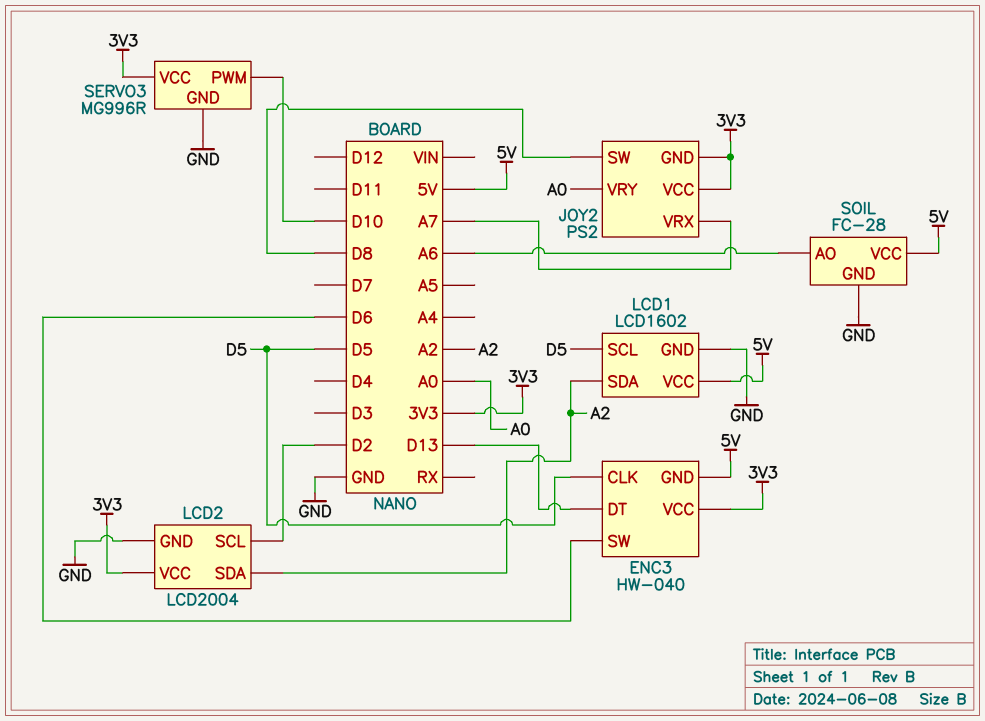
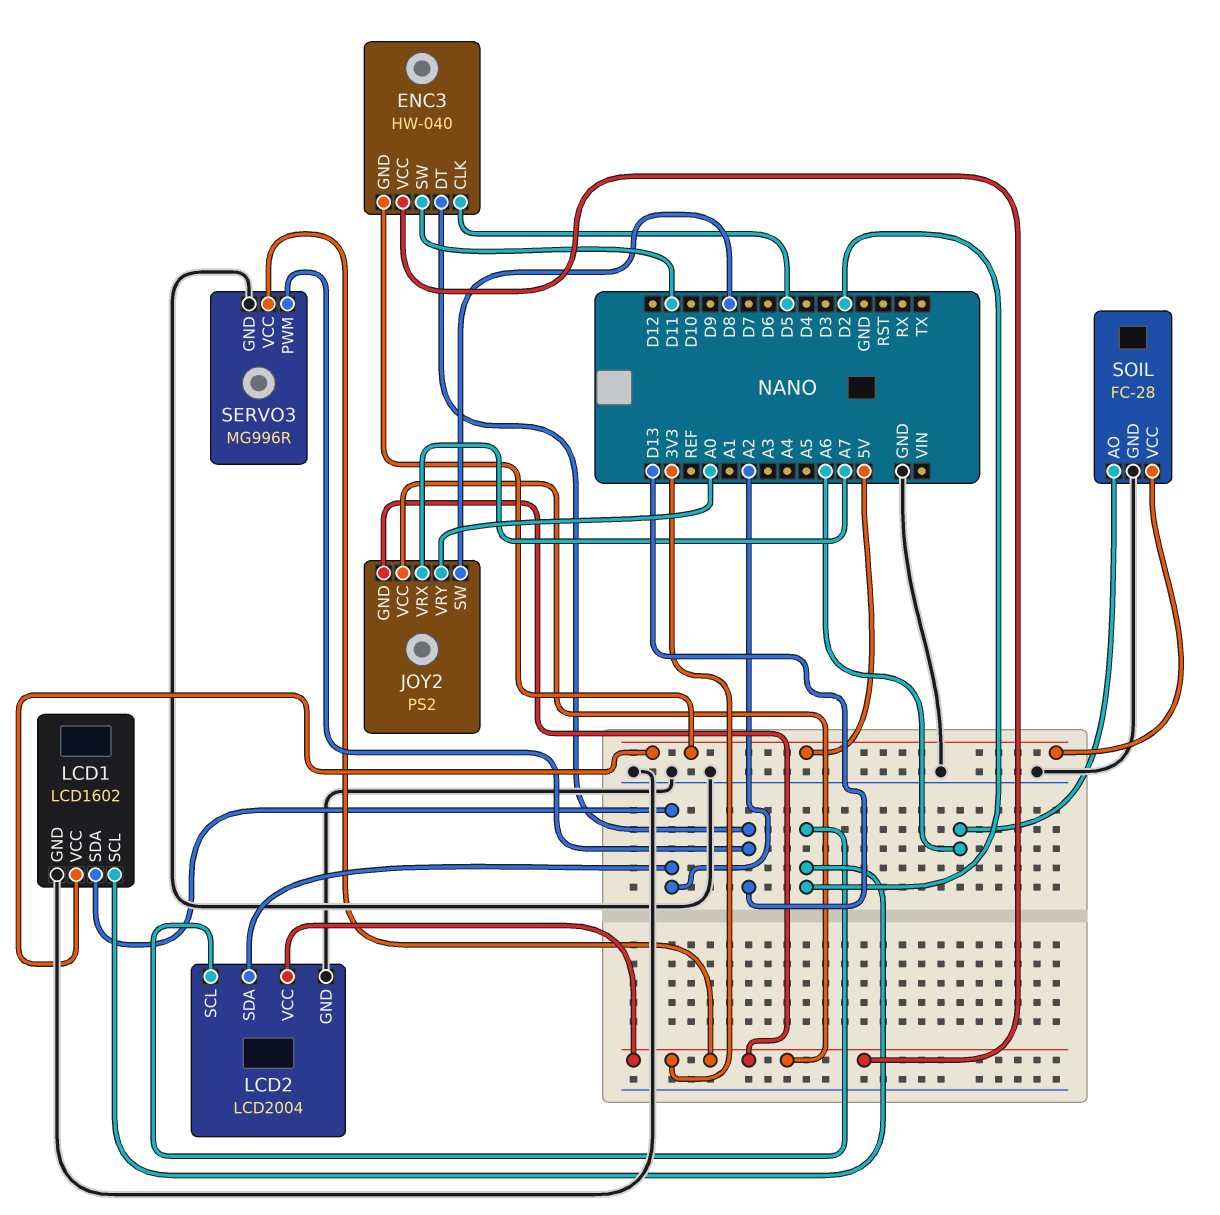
ENC3 pin SW: D6 -> D11
LCD1 pin SCL: D5 -> D2
SERVO3 pin PWM: D10 -> D13

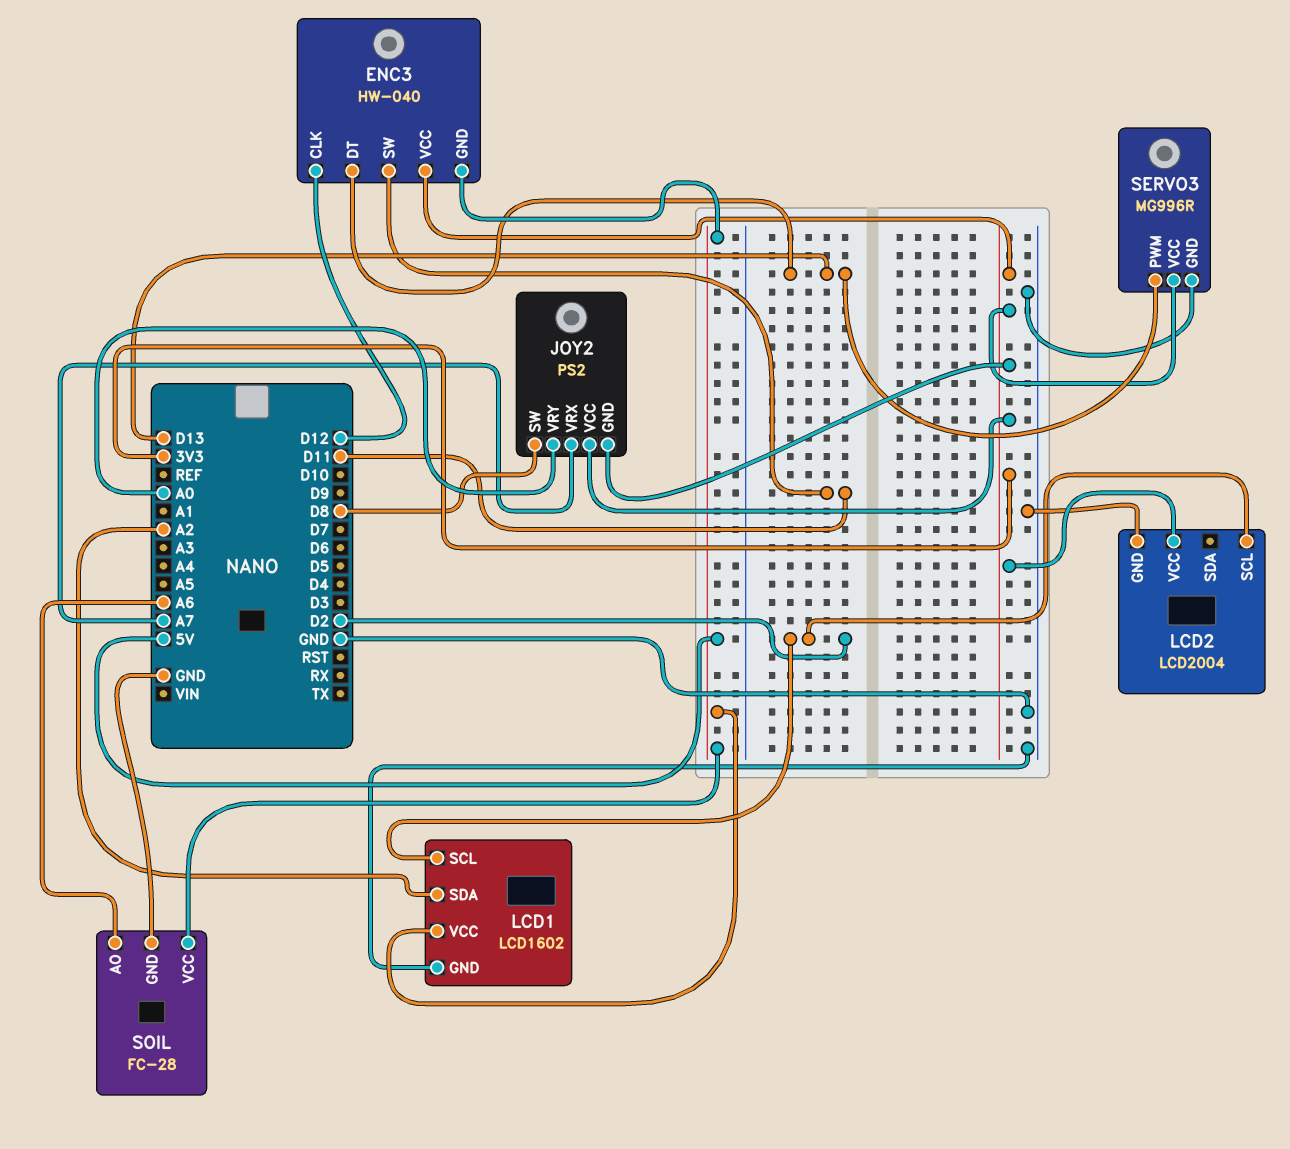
ENC3 pin CLK: D5 -> D12
LCD2 pin SDA: A2 -> none

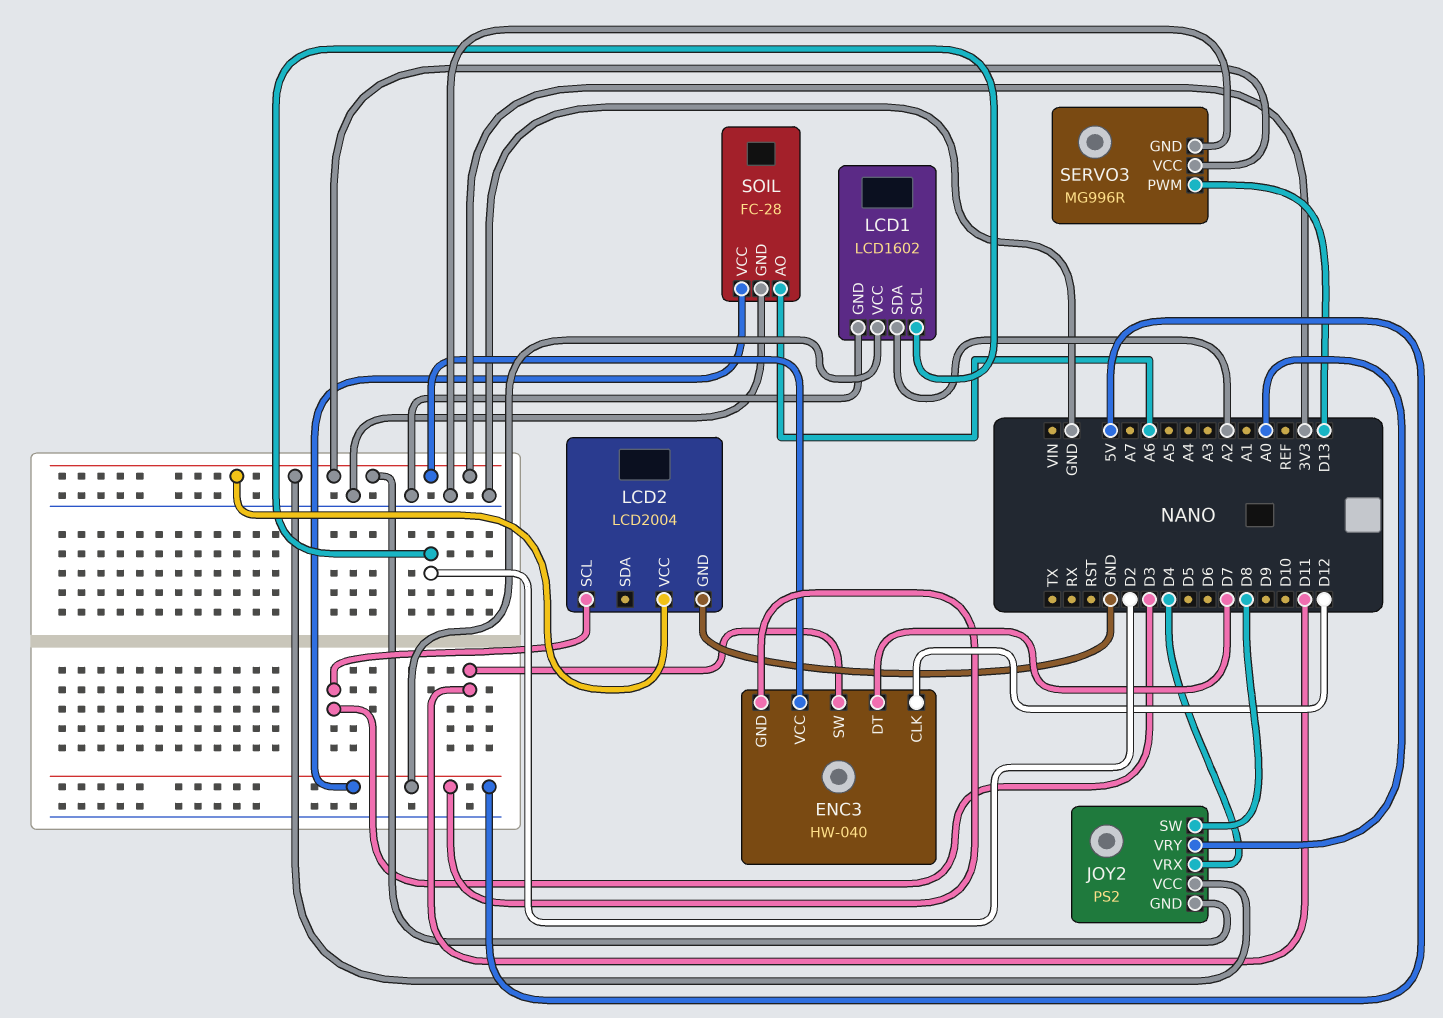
ENC3 pin DT: D13 -> D7
JOY2 pin VRX: A7 -> D4
LCD2 pin SCL: D2 -> D3

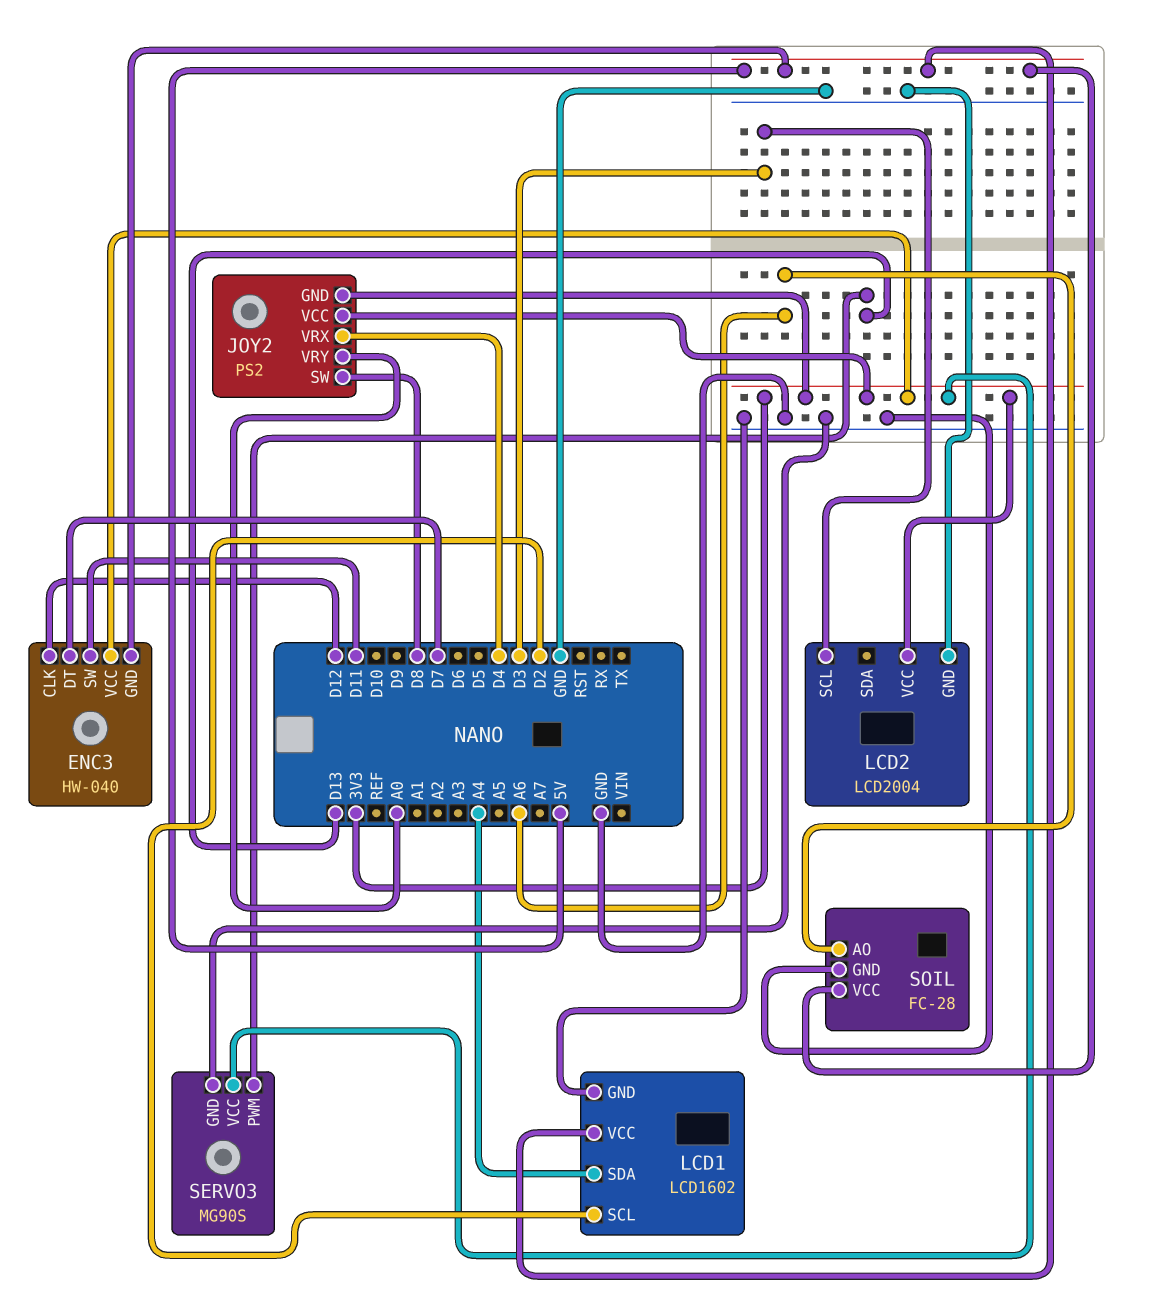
LCD1 pin SDA: A2 -> A4
SERVO3: MG996R -> MG90S

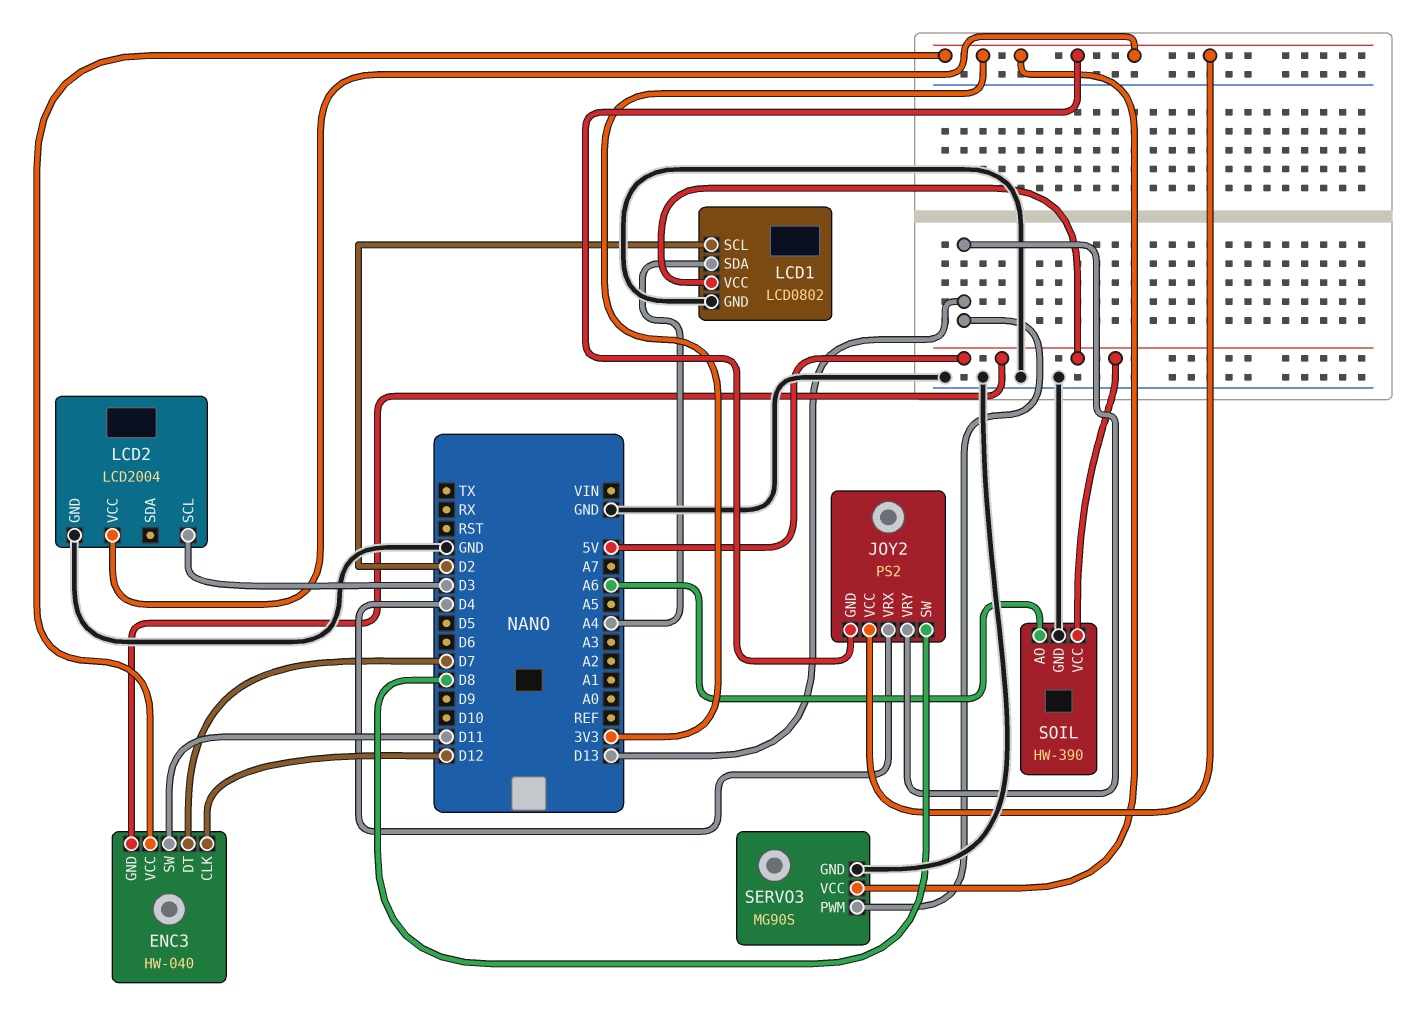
JOY2 pin VRY: A0 -> D13
LCD1: LCD1602 -> LCD0802
SOIL: FC-28 -> HW-390

